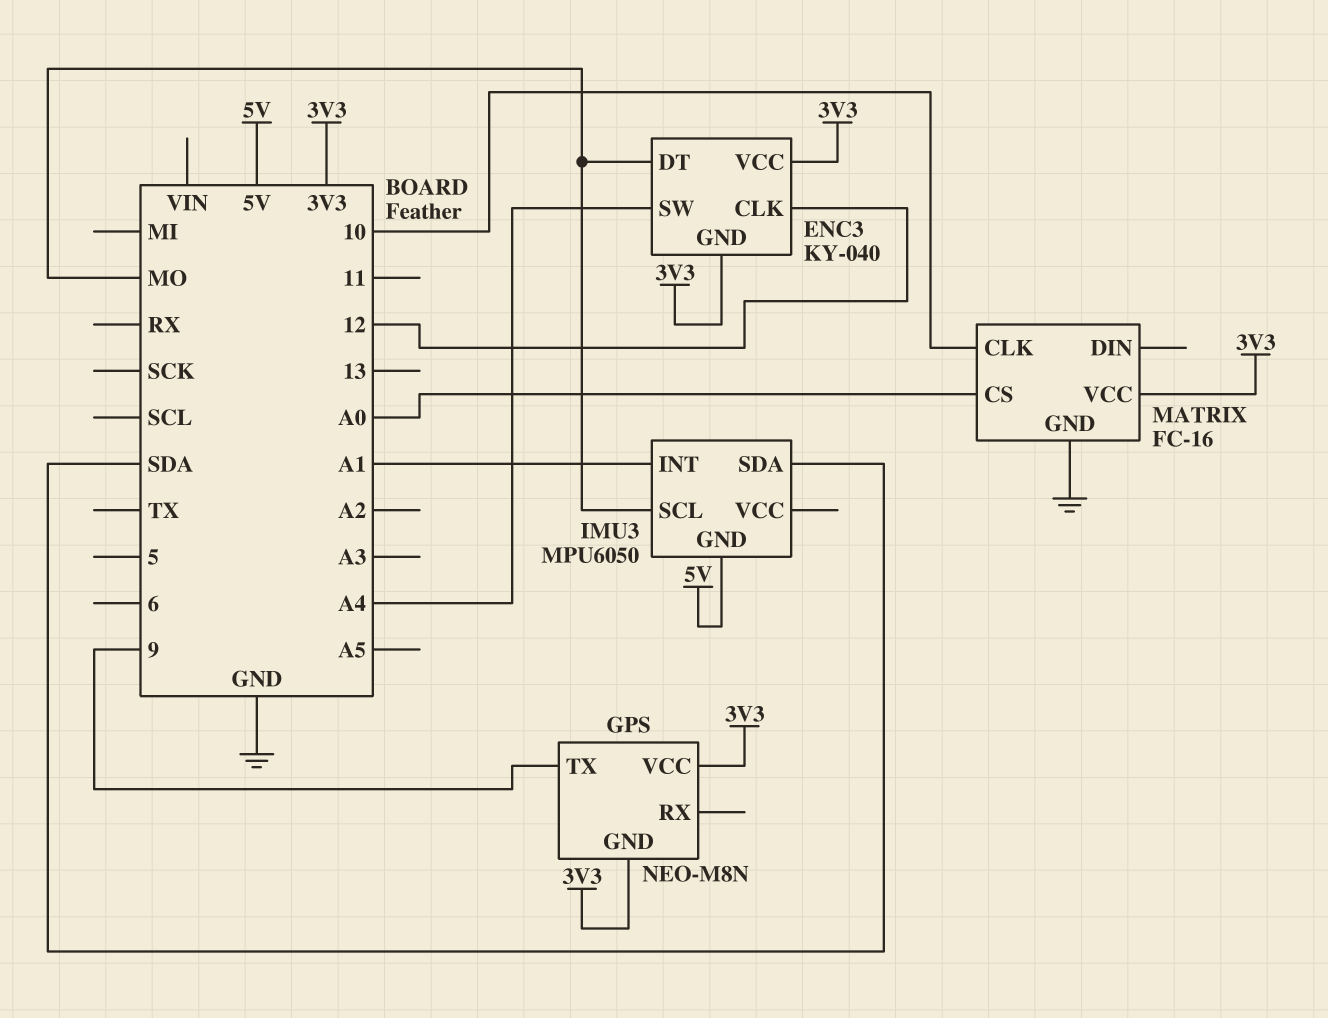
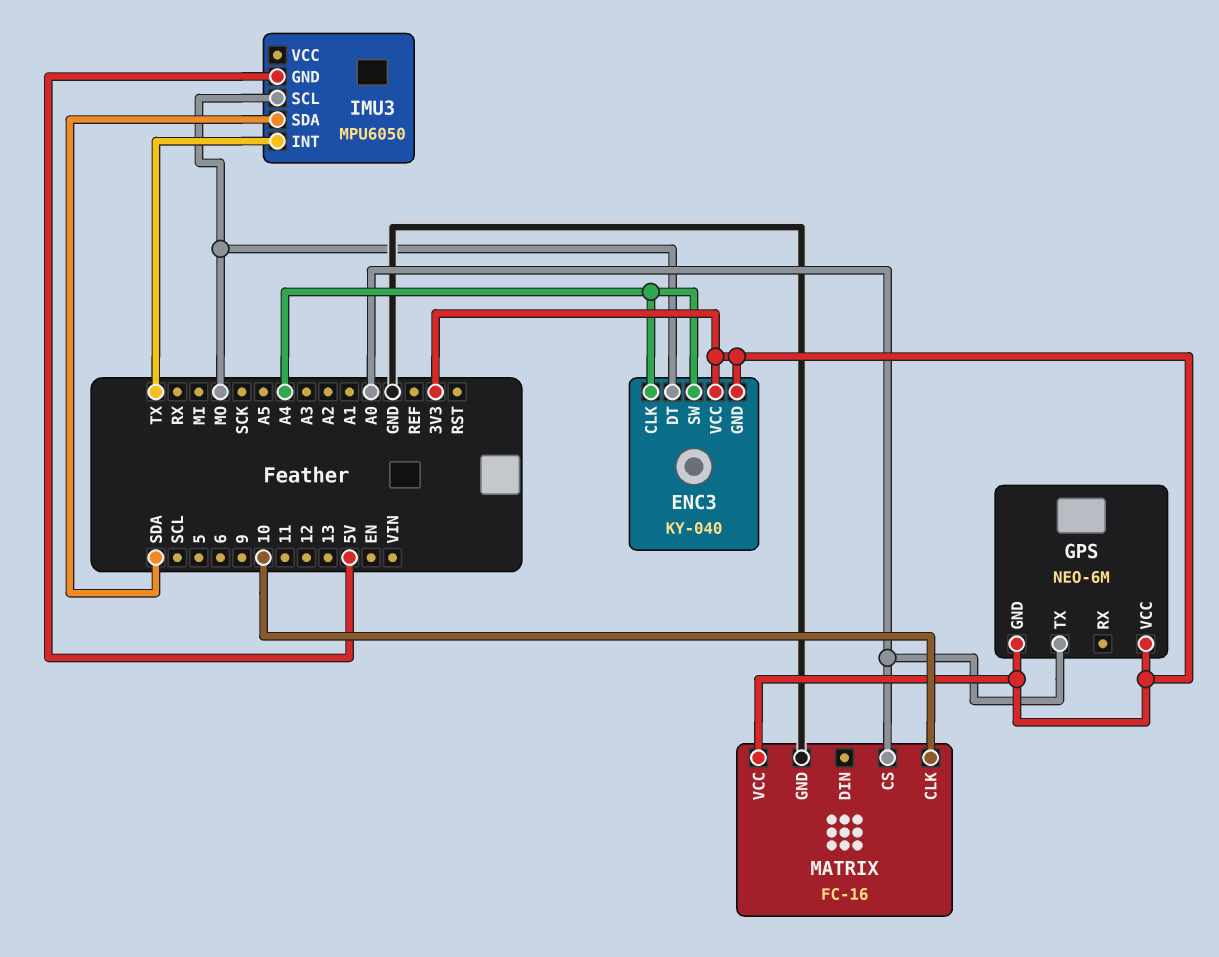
ENC3 pin CLK: 12 -> A4
GPS: NEO-M8N -> NEO-6M
GPS pin TX: 9 -> A0
IMU3 pin INT: A1 -> TX

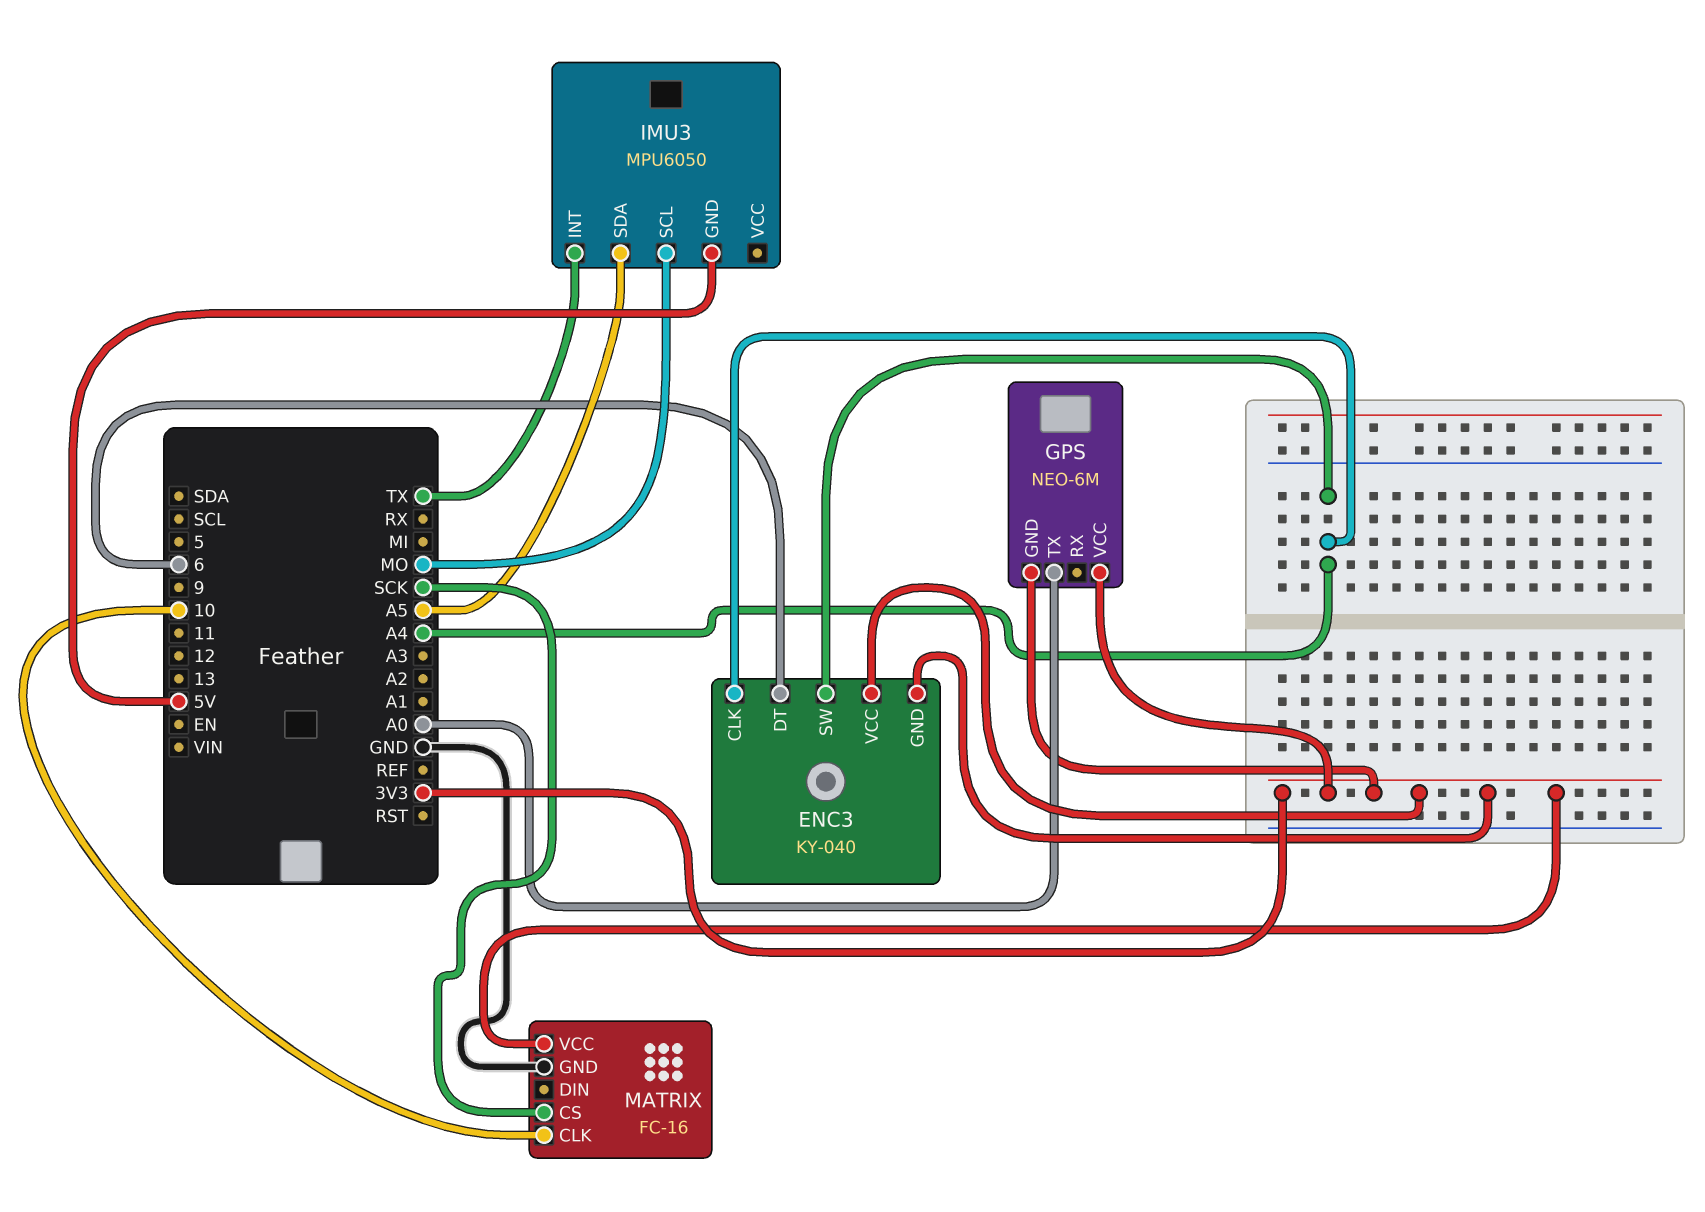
ENC3 pin DT: MO -> 6
IMU3 pin SDA: SDA -> A5
MATRIX pin CS: A0 -> SCK

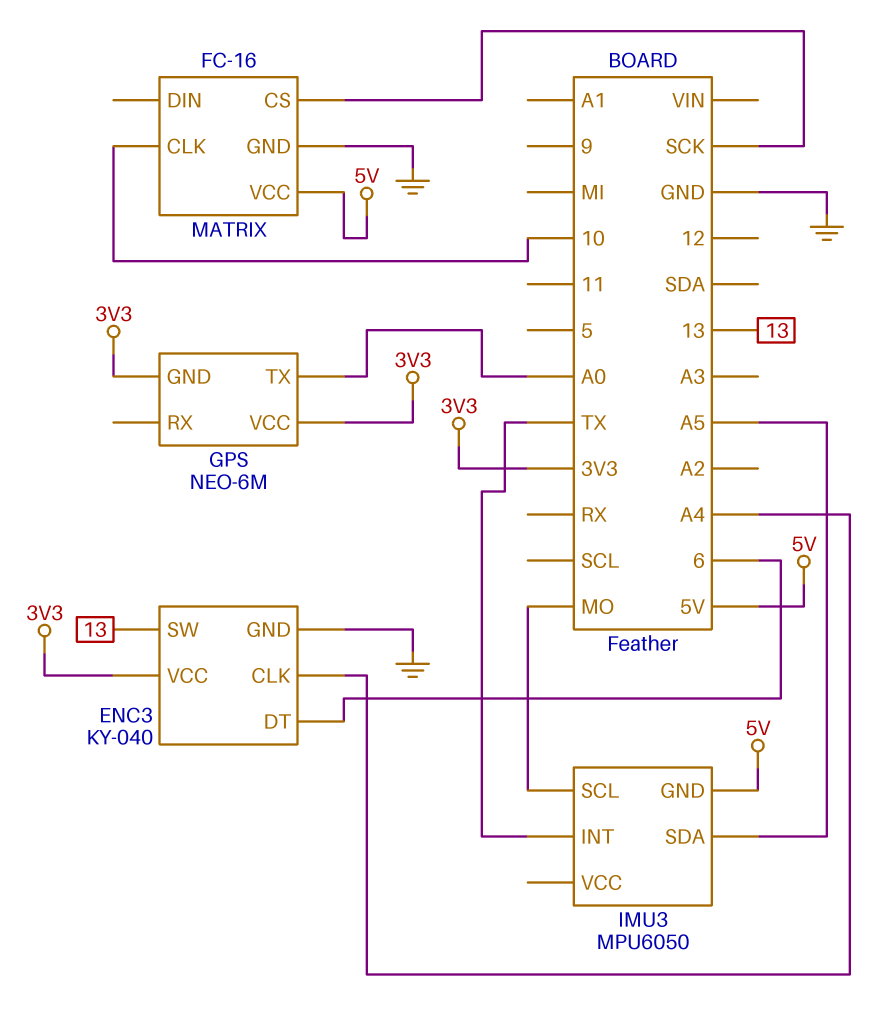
ENC3 pin GND: 3V3 -> GND
ENC3 pin SW: A4 -> 13
MATRIX pin VCC: 3V3 -> 5V

